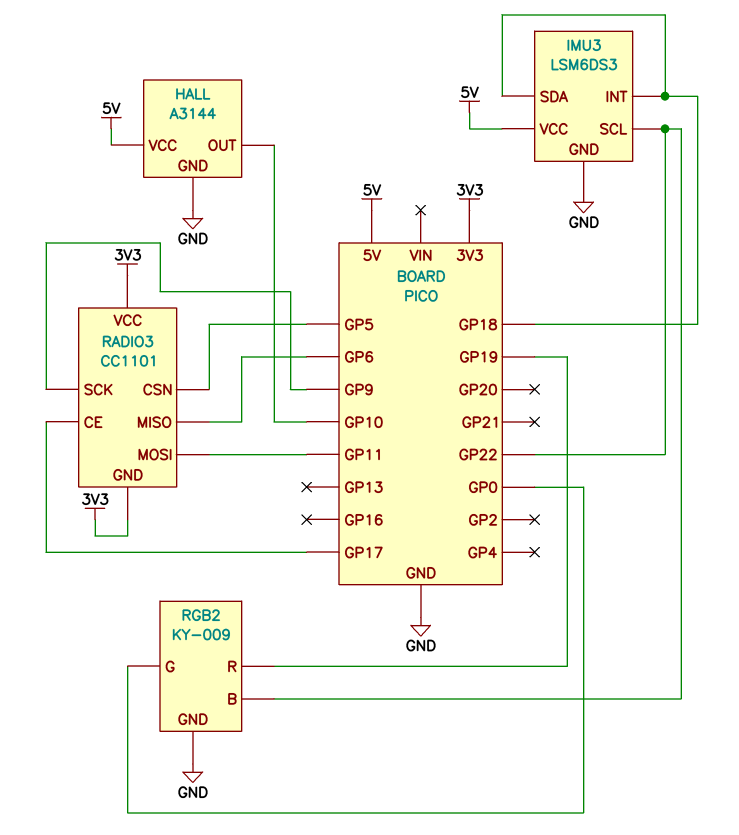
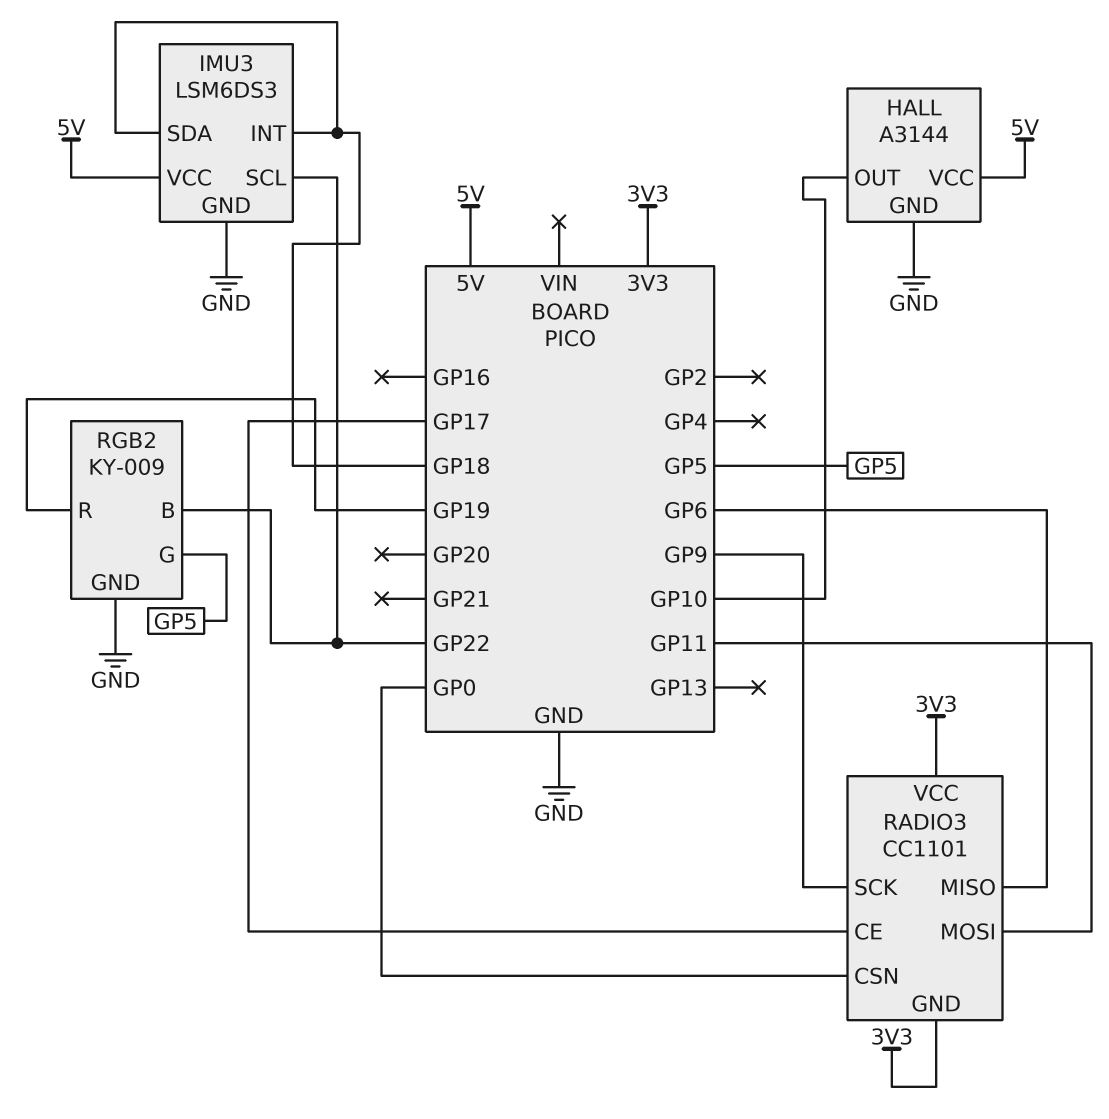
RADIO3 pin CSN: GP5 -> GP0
RGB2 pin G: GP0 -> GP5

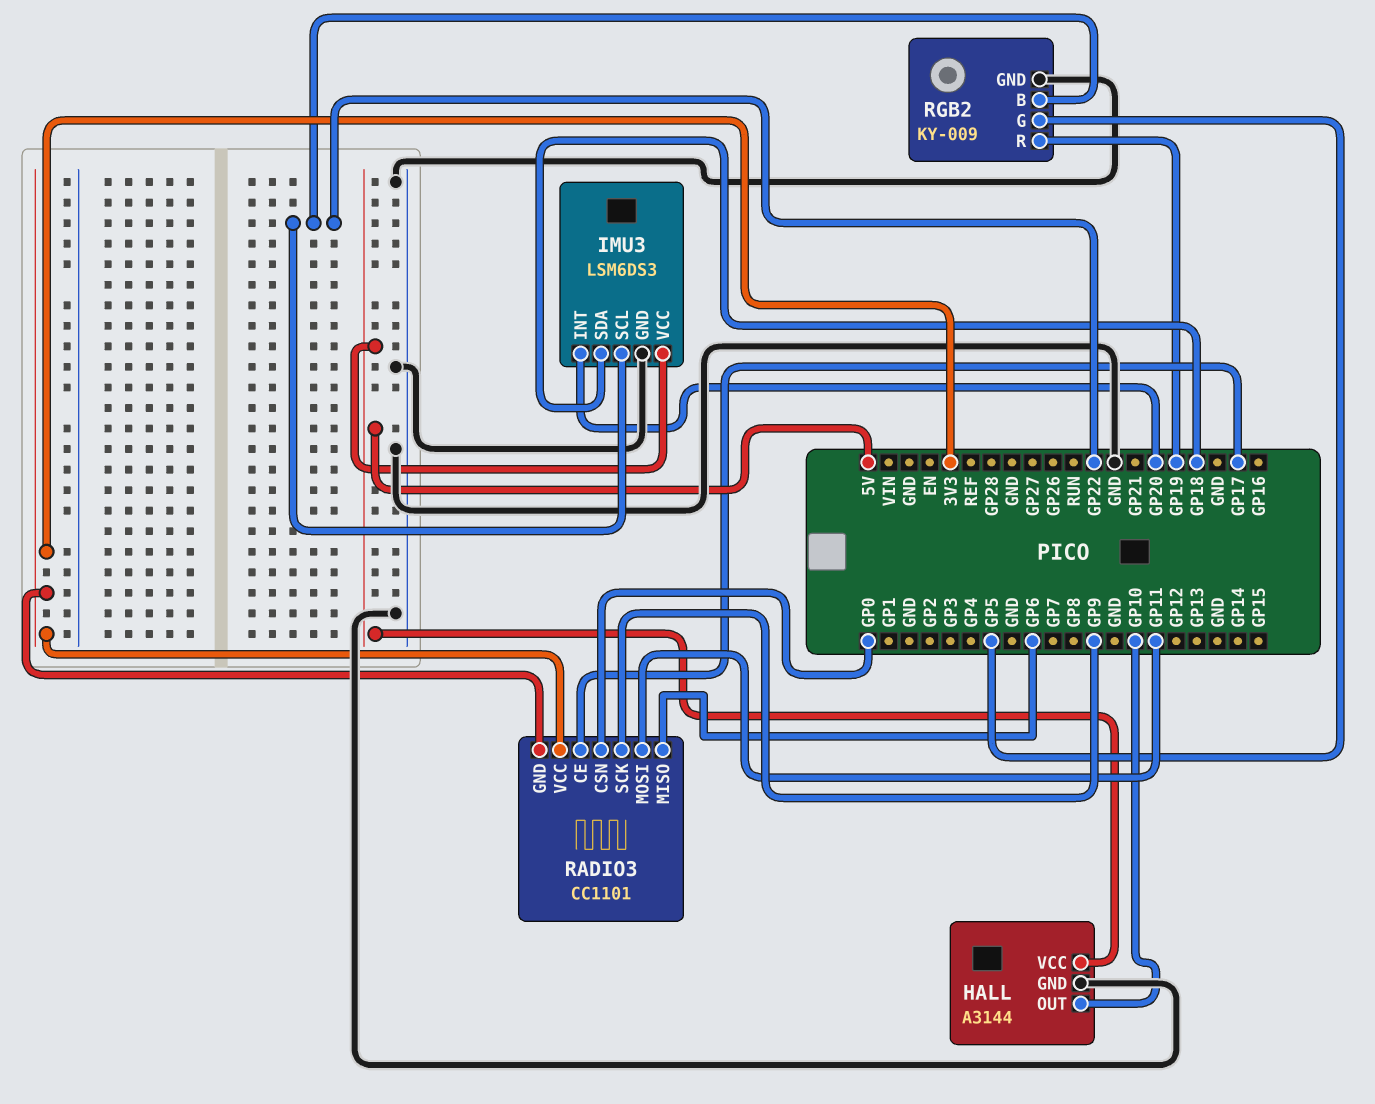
IMU3 pin INT: GP18 -> GP20

